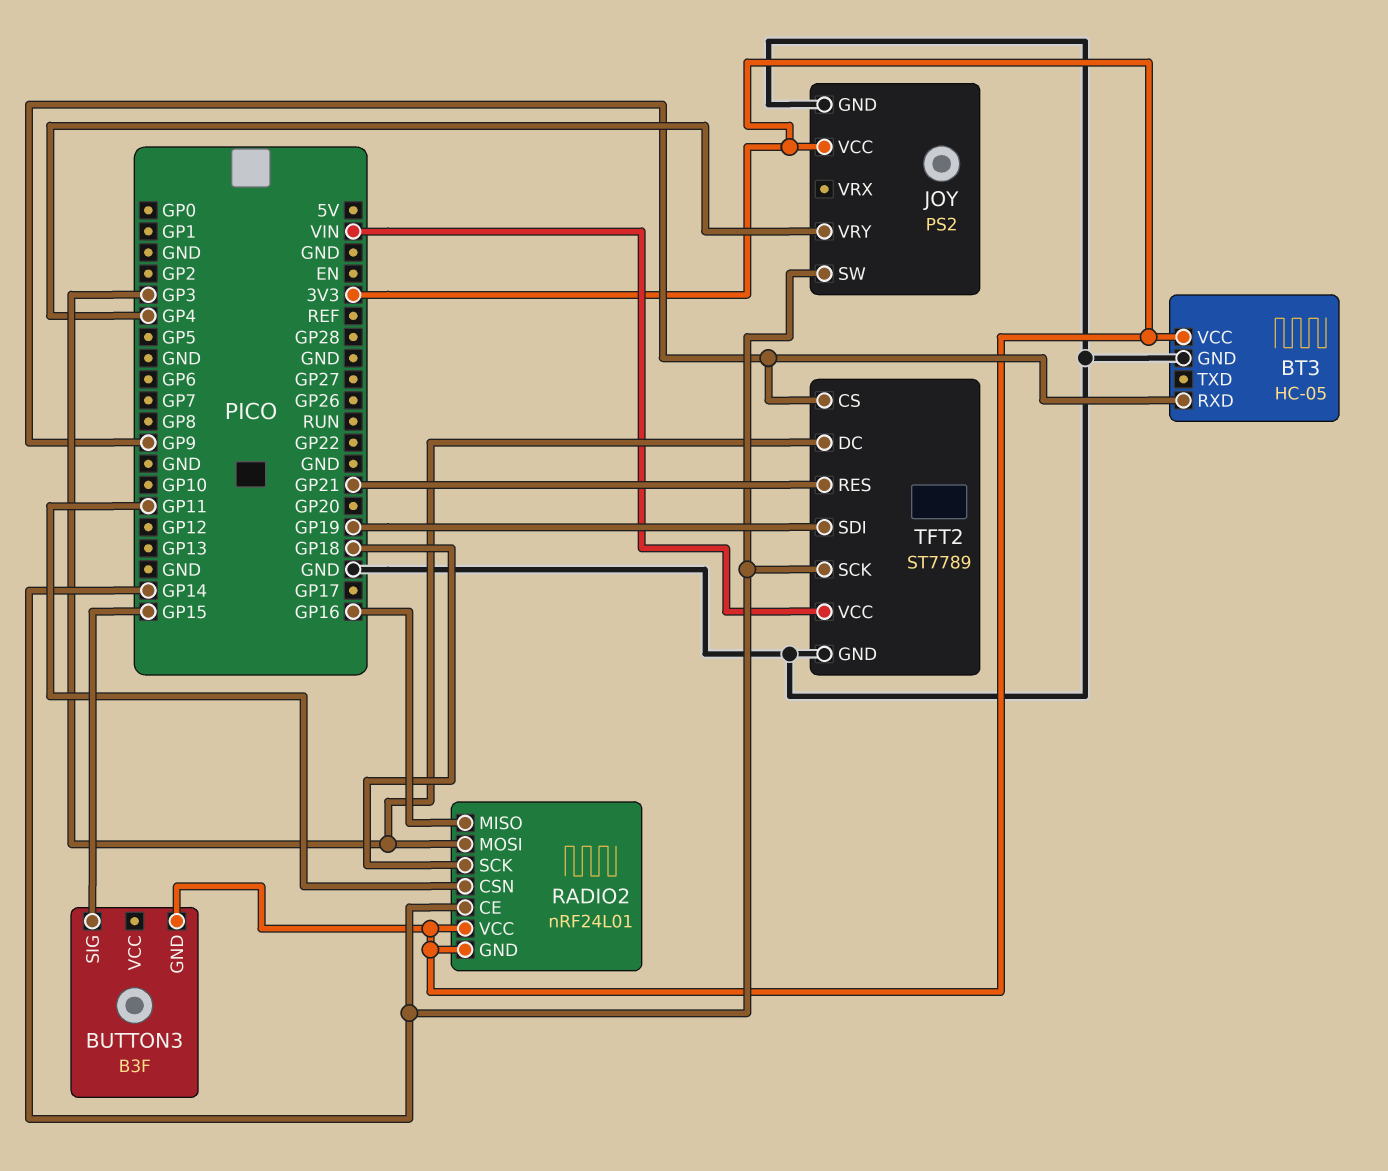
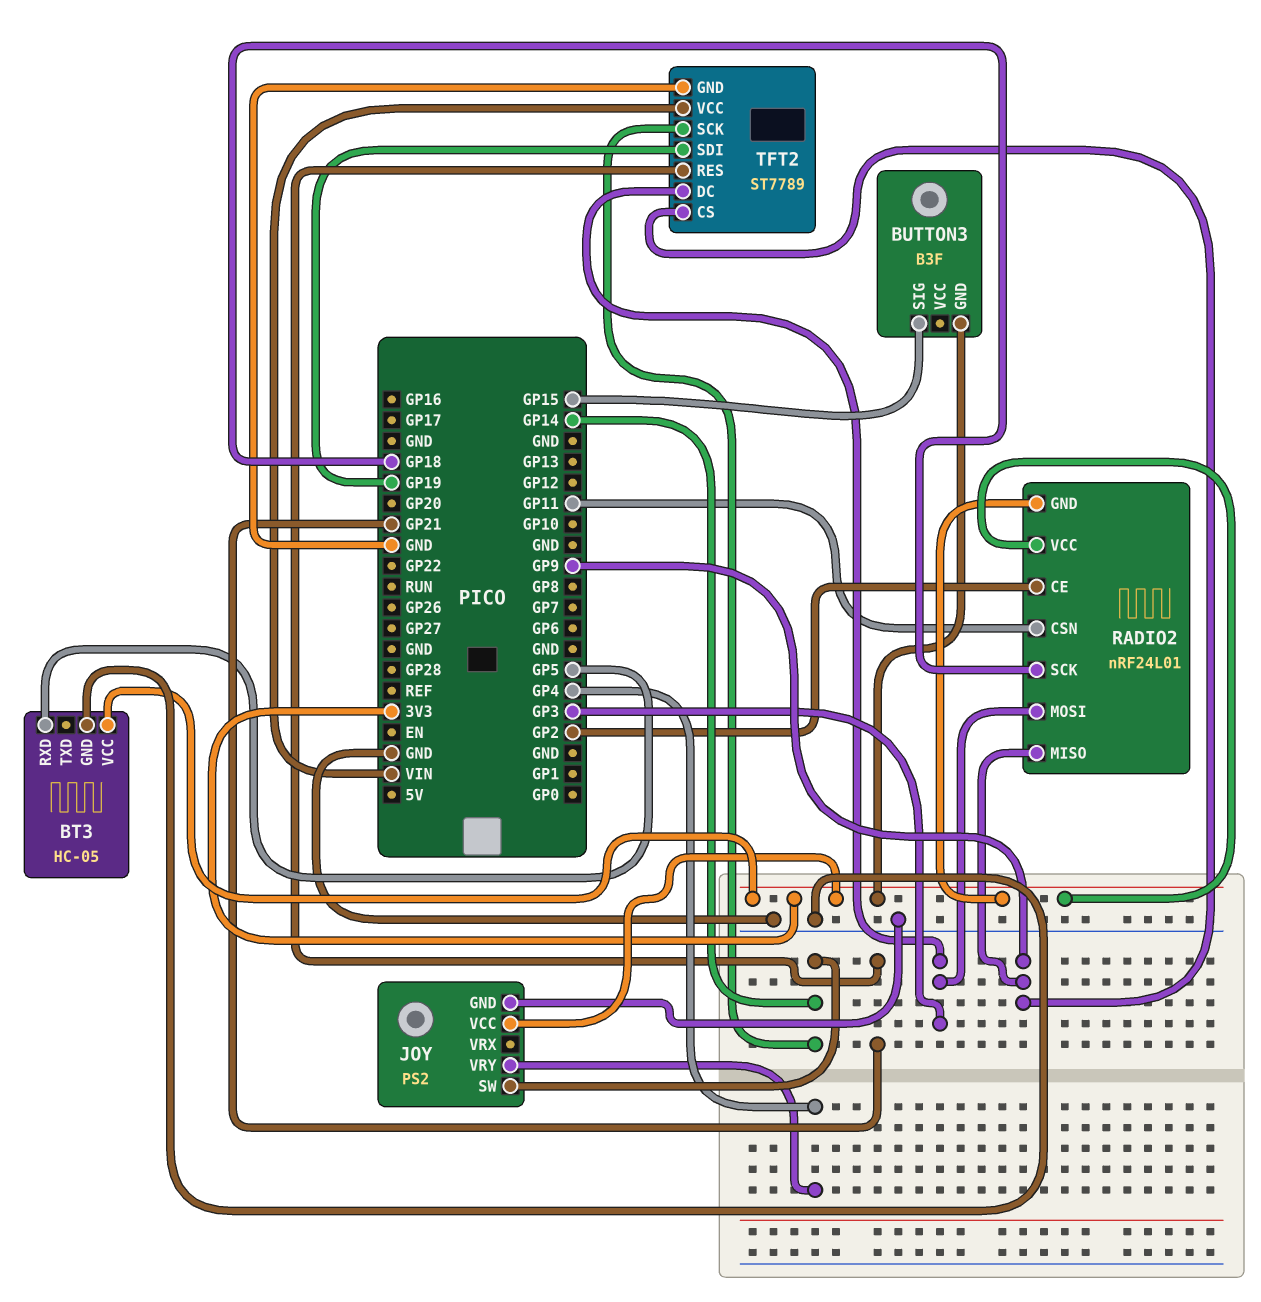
BT3 pin RXD: GP9 -> GP5
RADIO2 pin CE: GP14 -> GP2
RADIO2 pin MISO: GP16 -> GP9

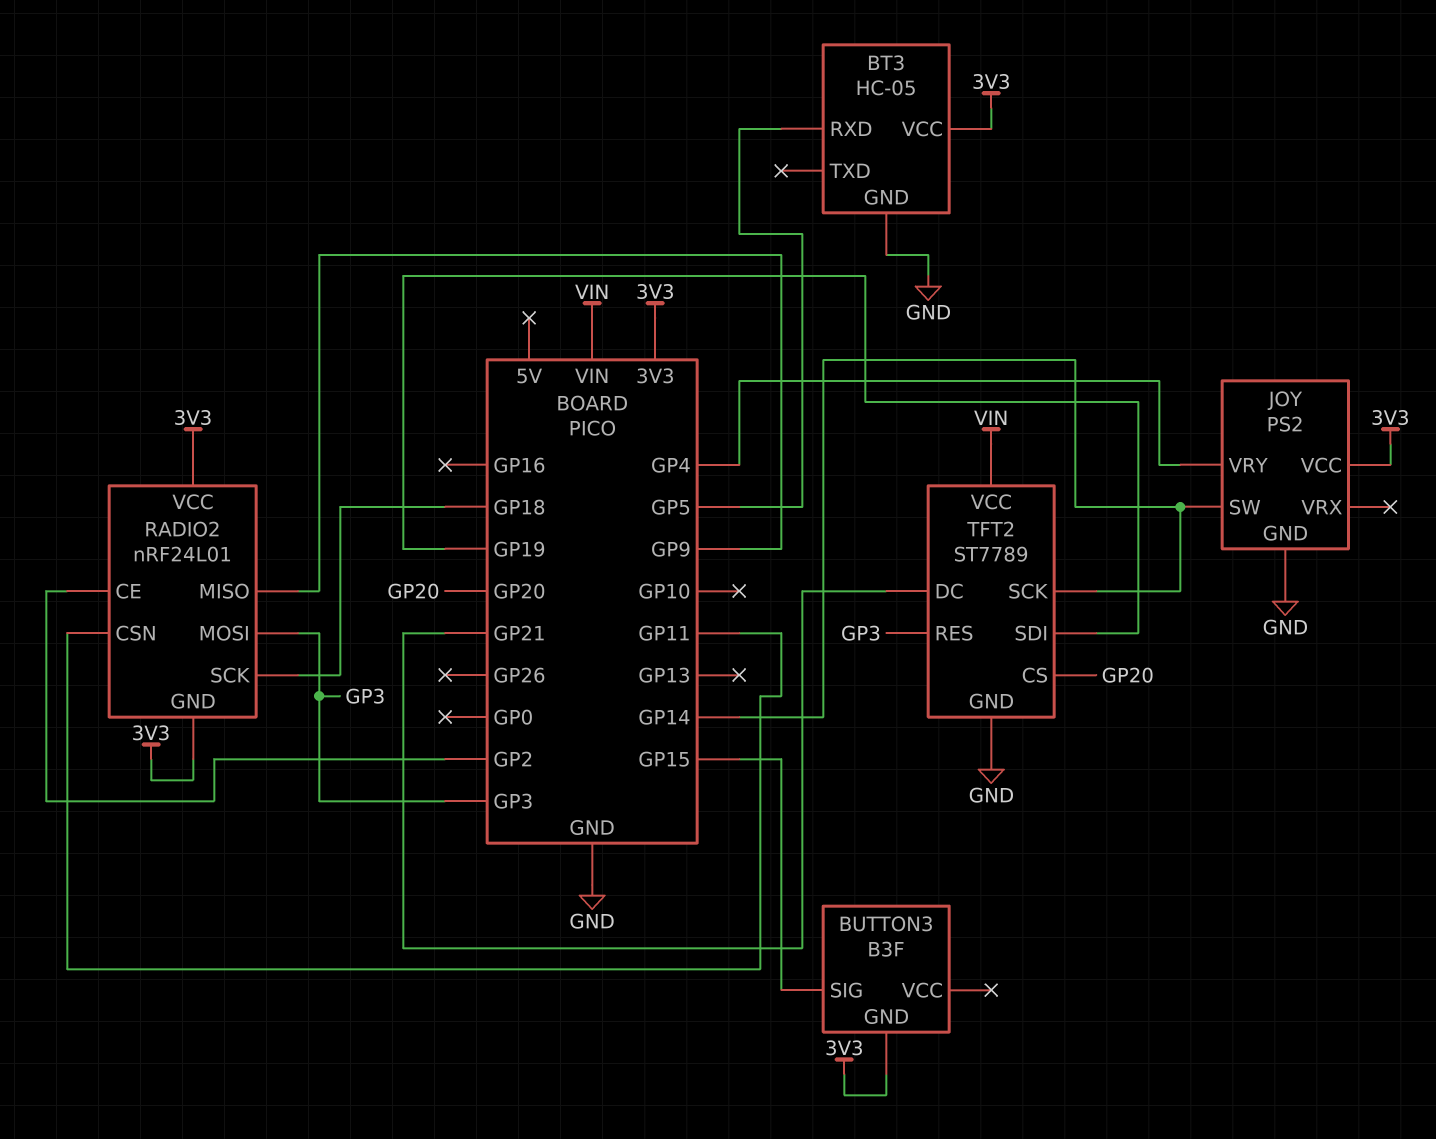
TFT2 pin CS: GP9 -> GP20
TFT2 pin DC: GP3 -> GP21
TFT2 pin RES: GP21 -> GP3

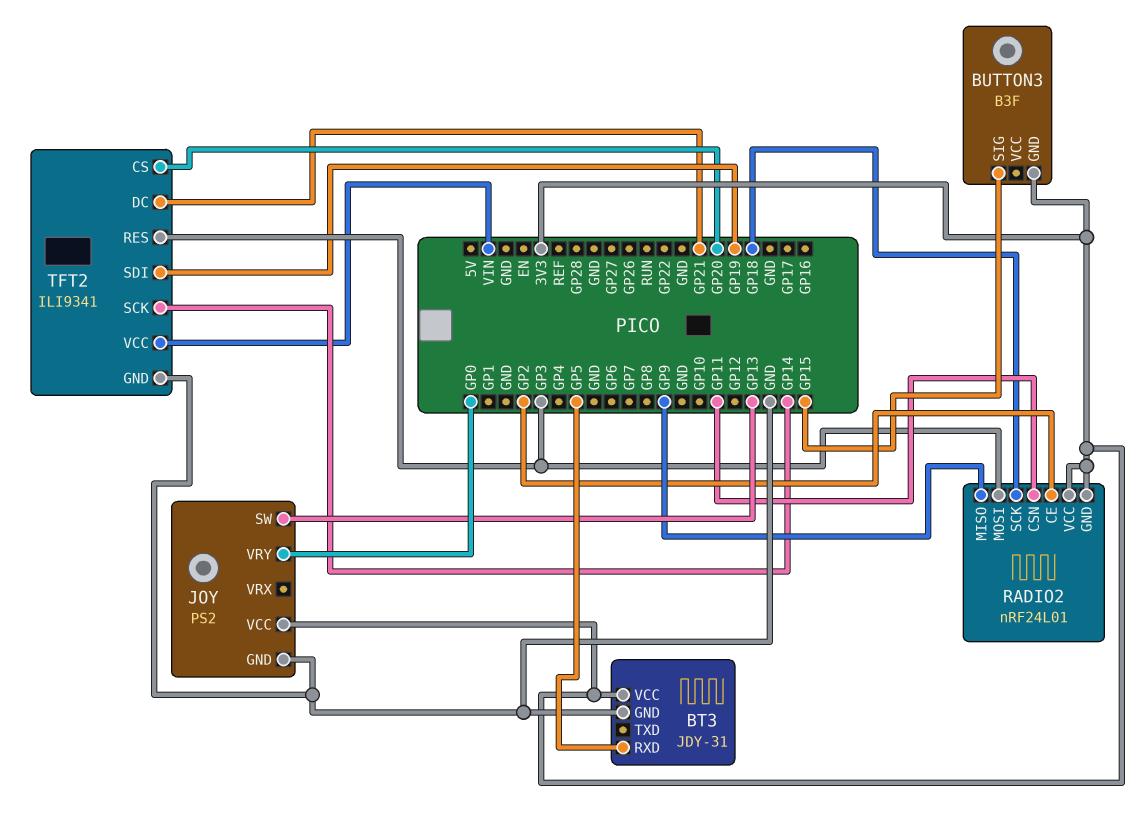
BT3: HC-05 -> JDY-31
JOY pin SW: GP14 -> GP13
JOY pin VRY: GP4 -> GP0
TFT2: ST7789 -> ILI9341

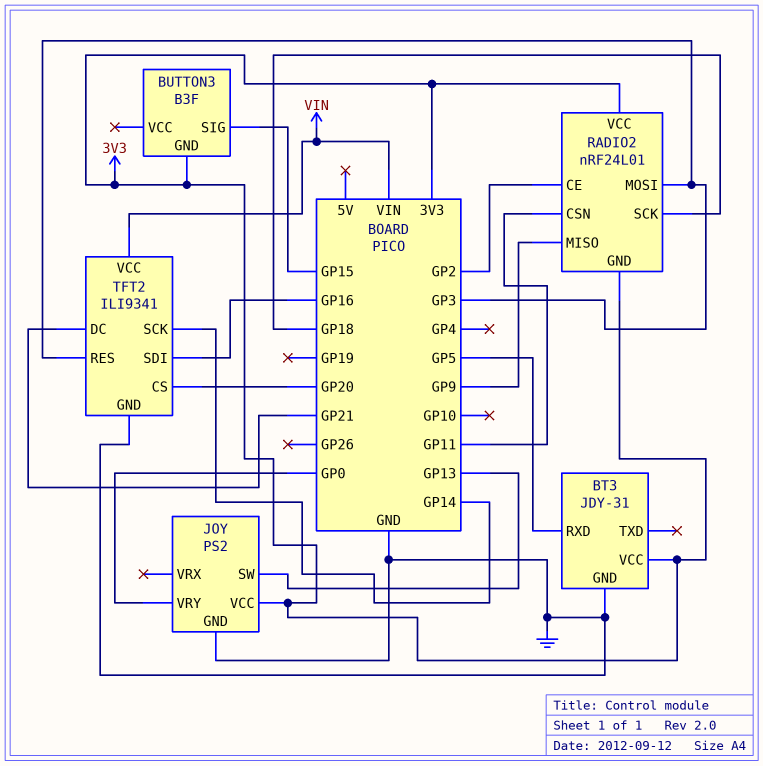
TFT2 pin SDI: GP19 -> GP16

